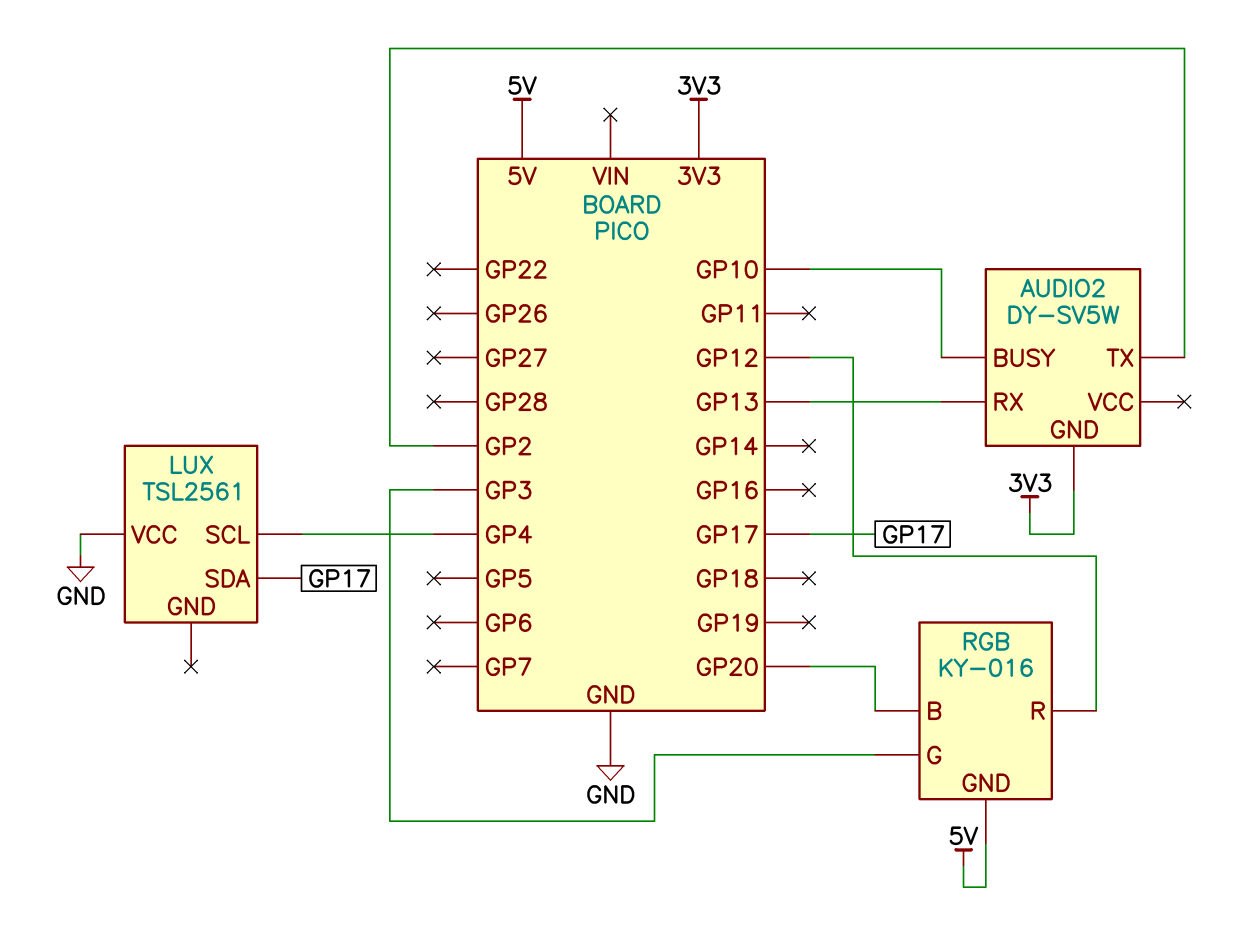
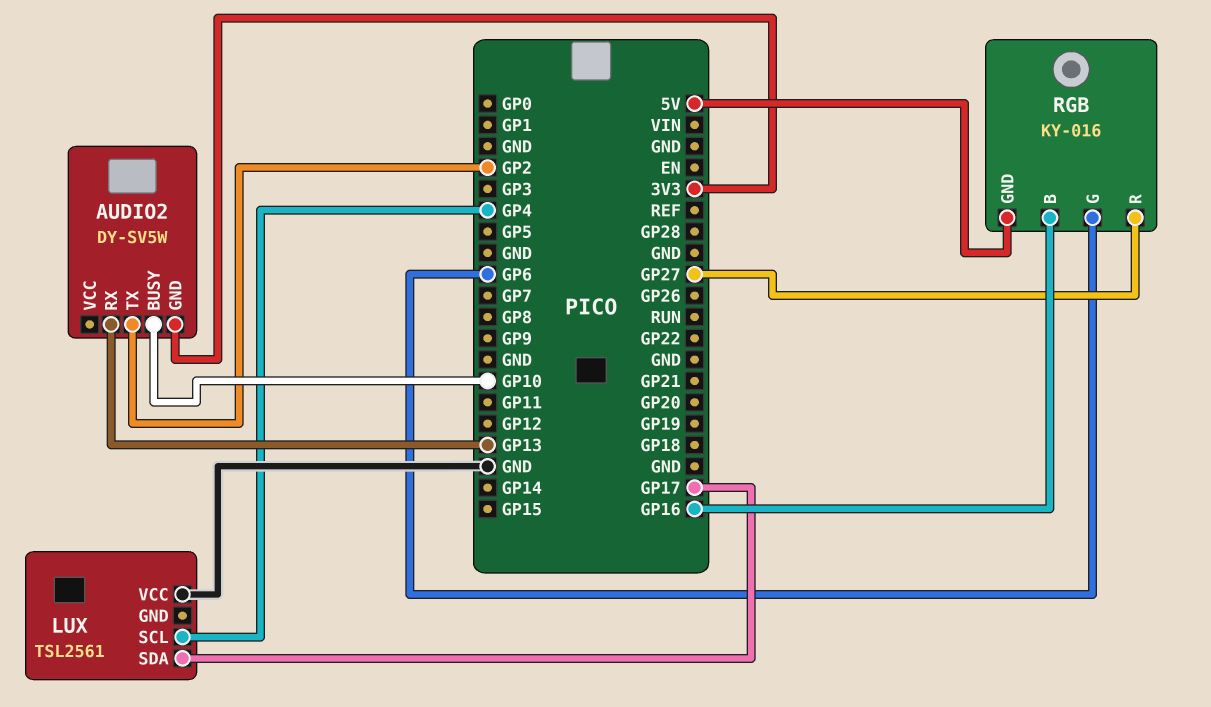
RGB pin B: GP20 -> GP16
RGB pin G: GP3 -> GP6
RGB pin R: GP12 -> GP27

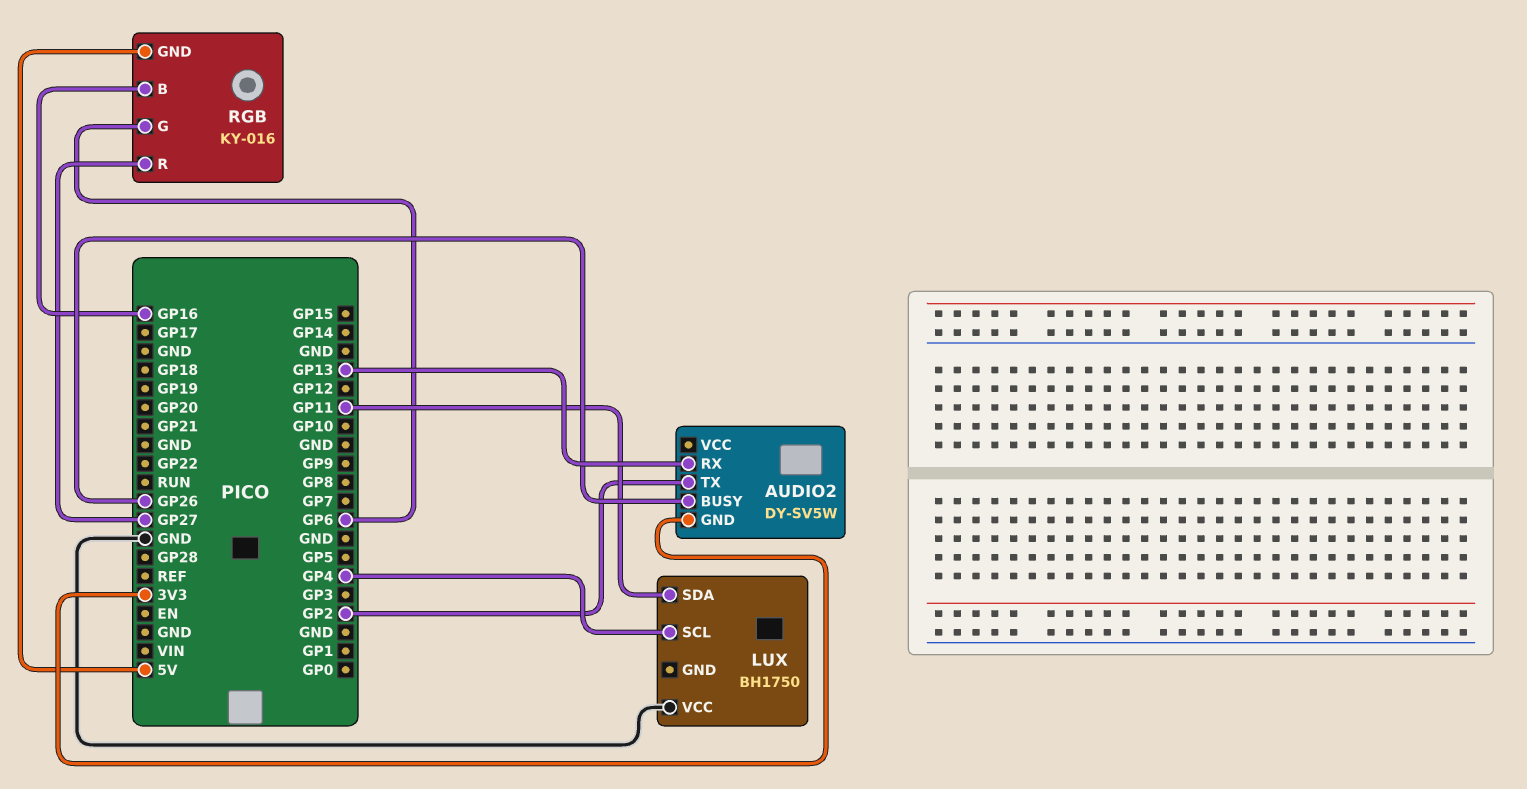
AUDIO2 pin BUSY: GP10 -> GP26
LUX: TSL2561 -> BH1750
LUX pin SDA: GP17 -> GP11

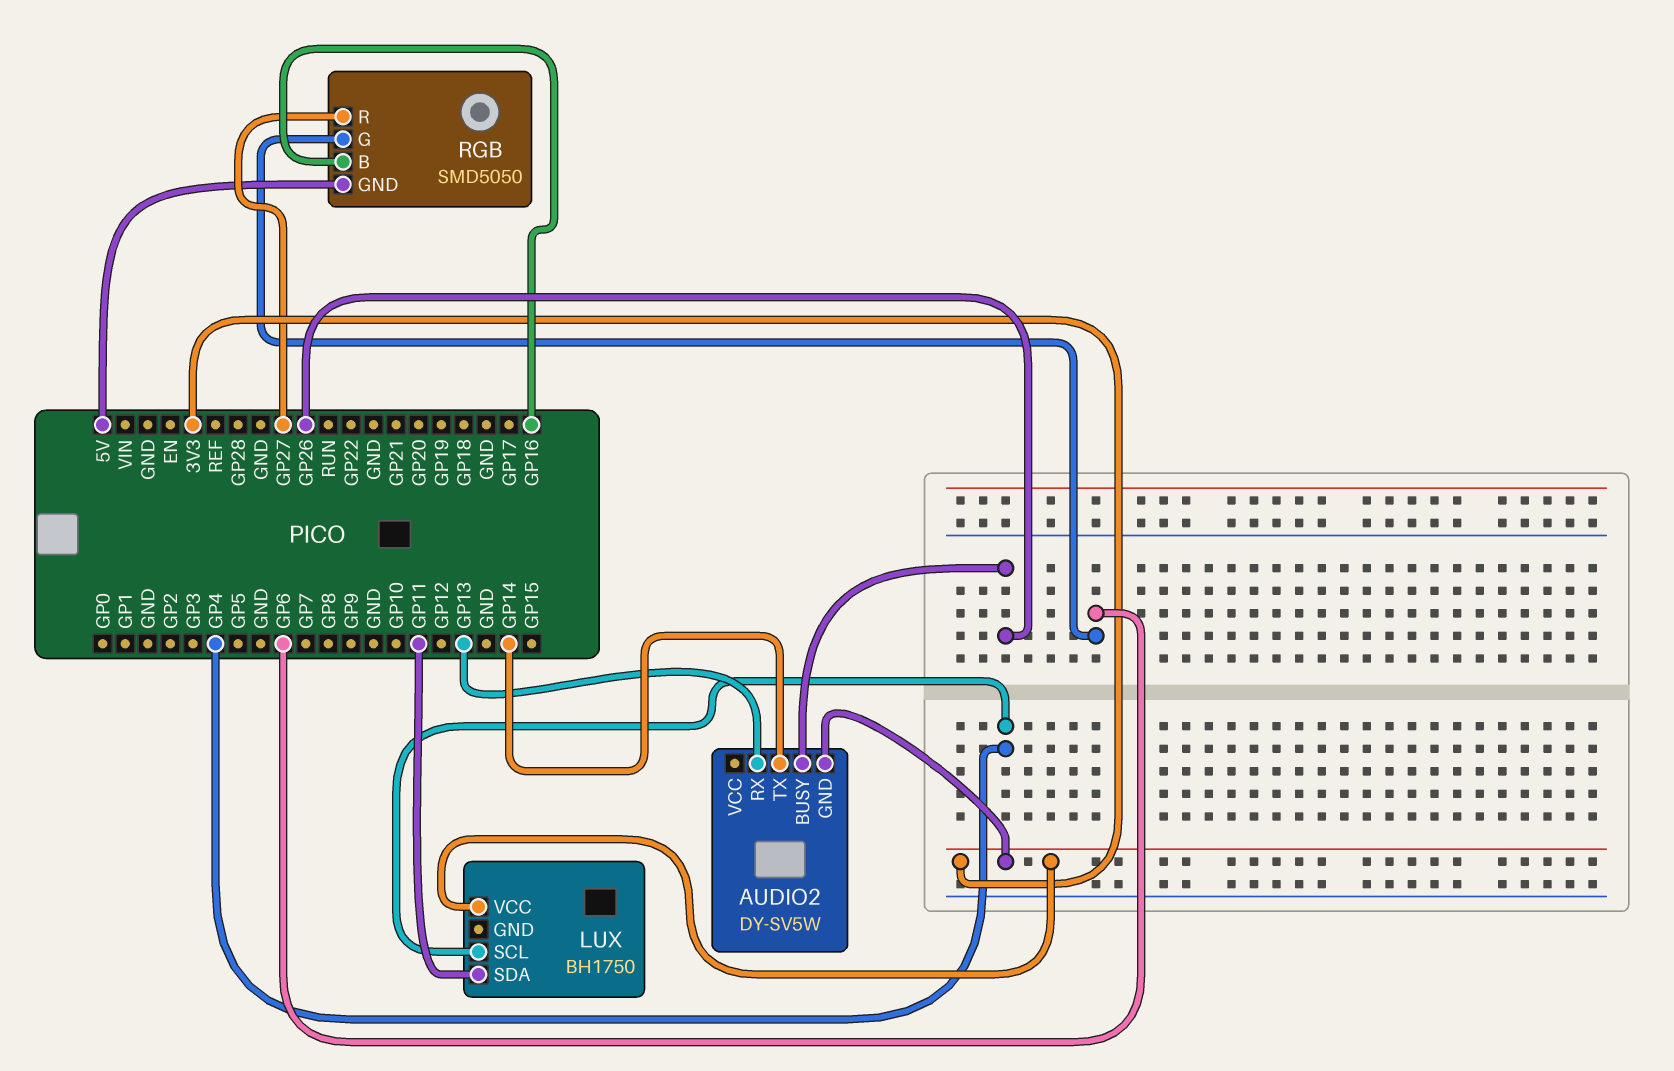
AUDIO2 pin TX: GP2 -> GP14
LUX pin VCC: GND -> 3V3
RGB: KY-016 -> SMD5050

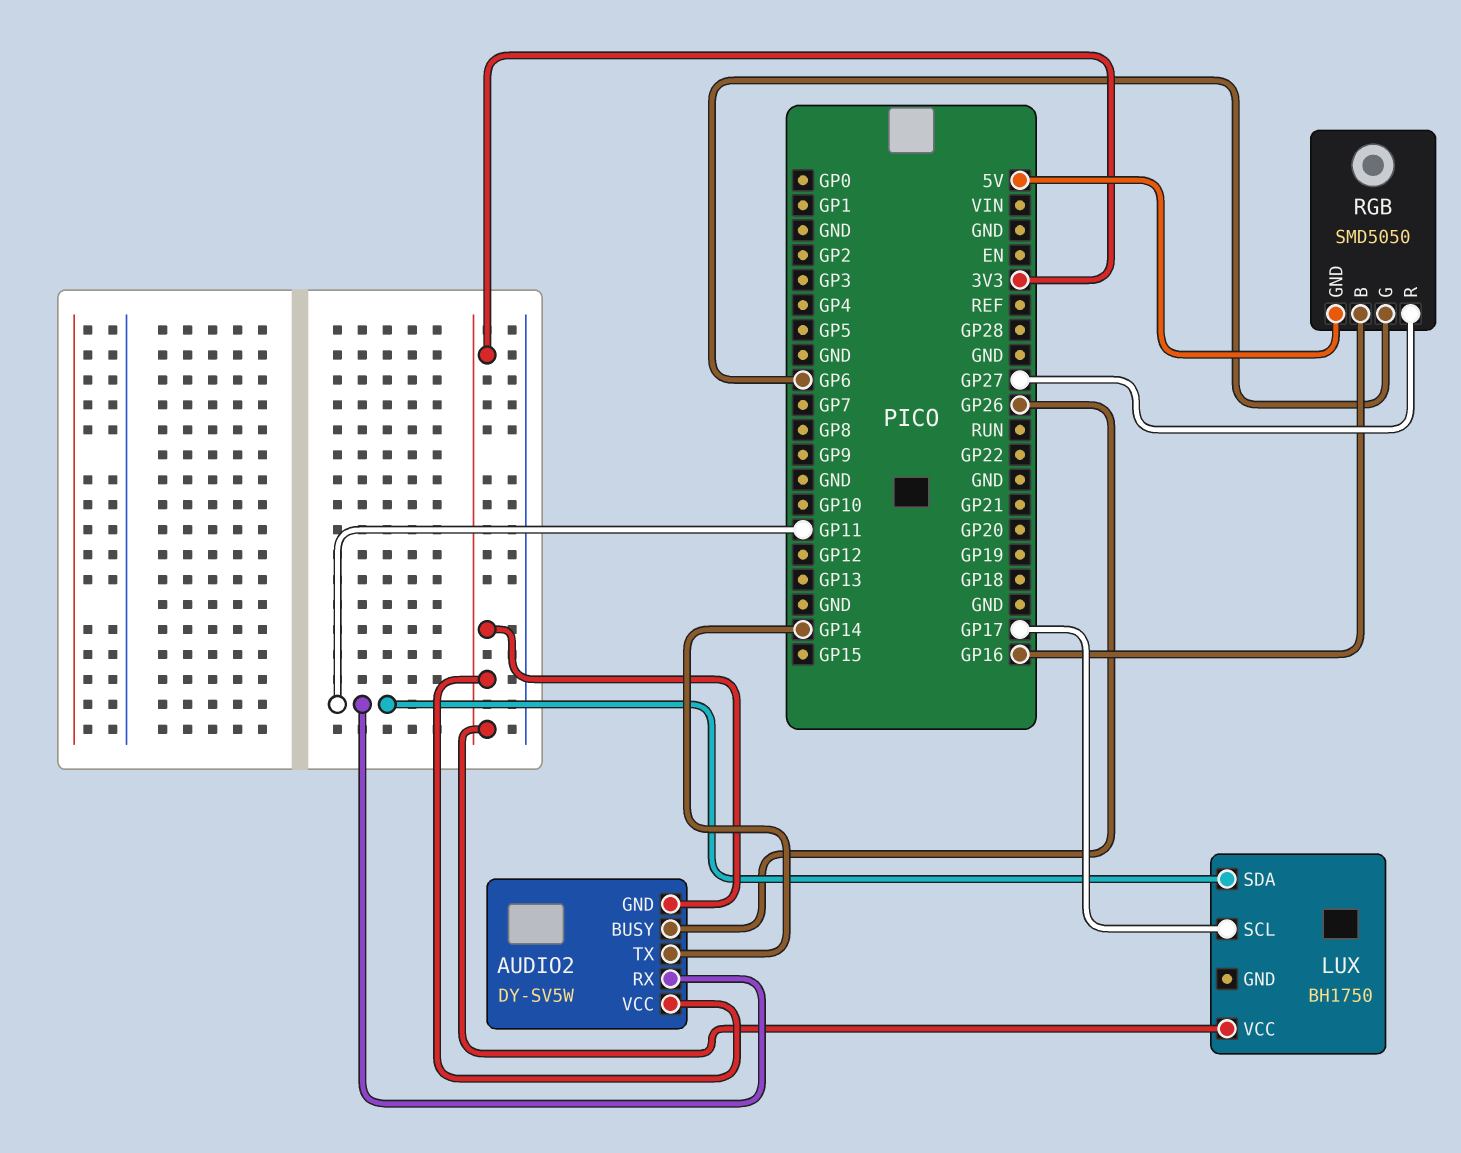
AUDIO2 pin RX: GP13 -> GP11
AUDIO2 pin VCC: none -> 3V3
LUX pin SCL: GP4 -> GP17

